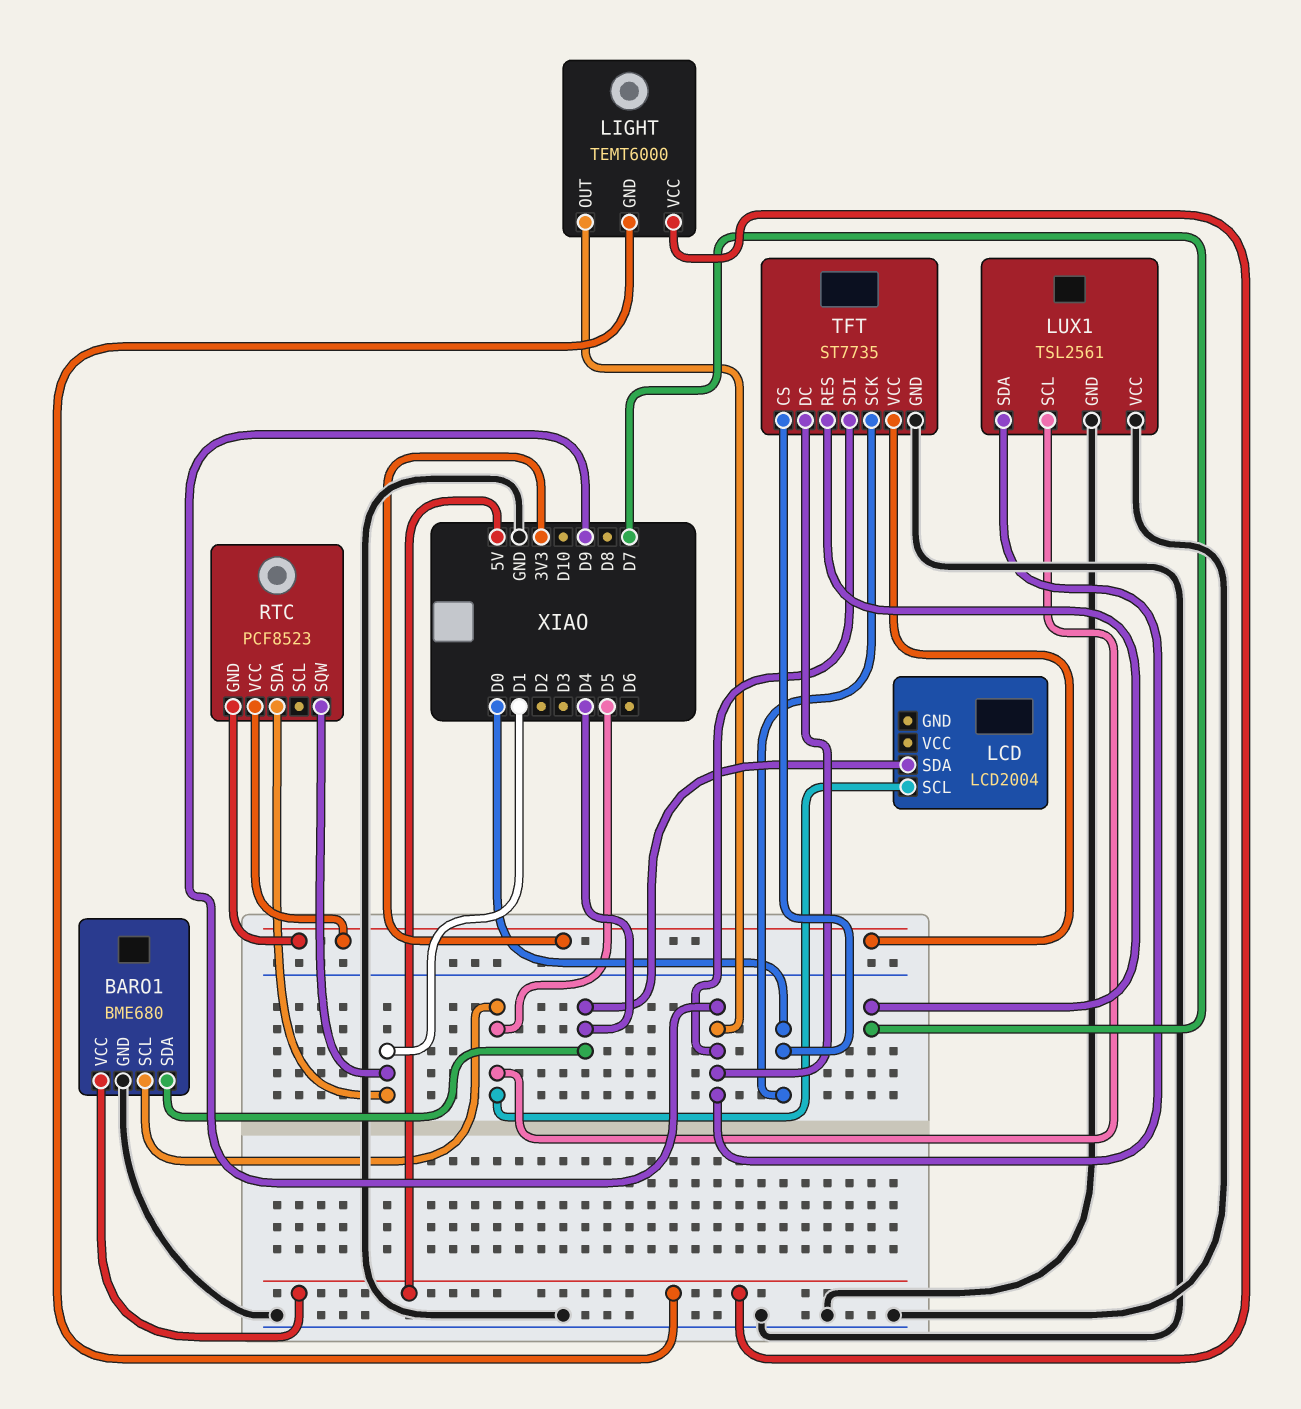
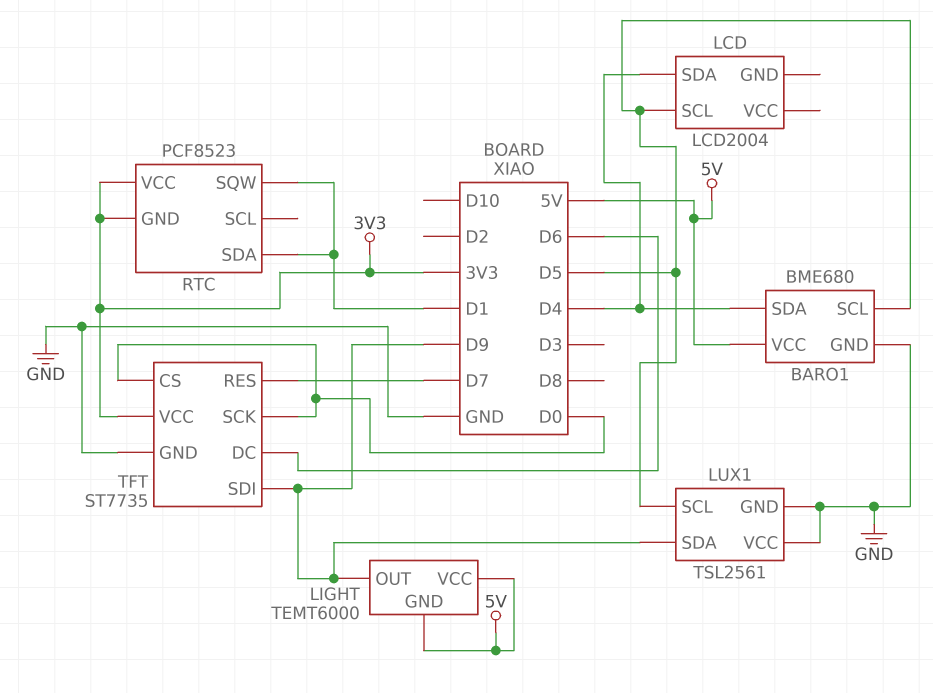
TFT pin DC: D9 -> D6

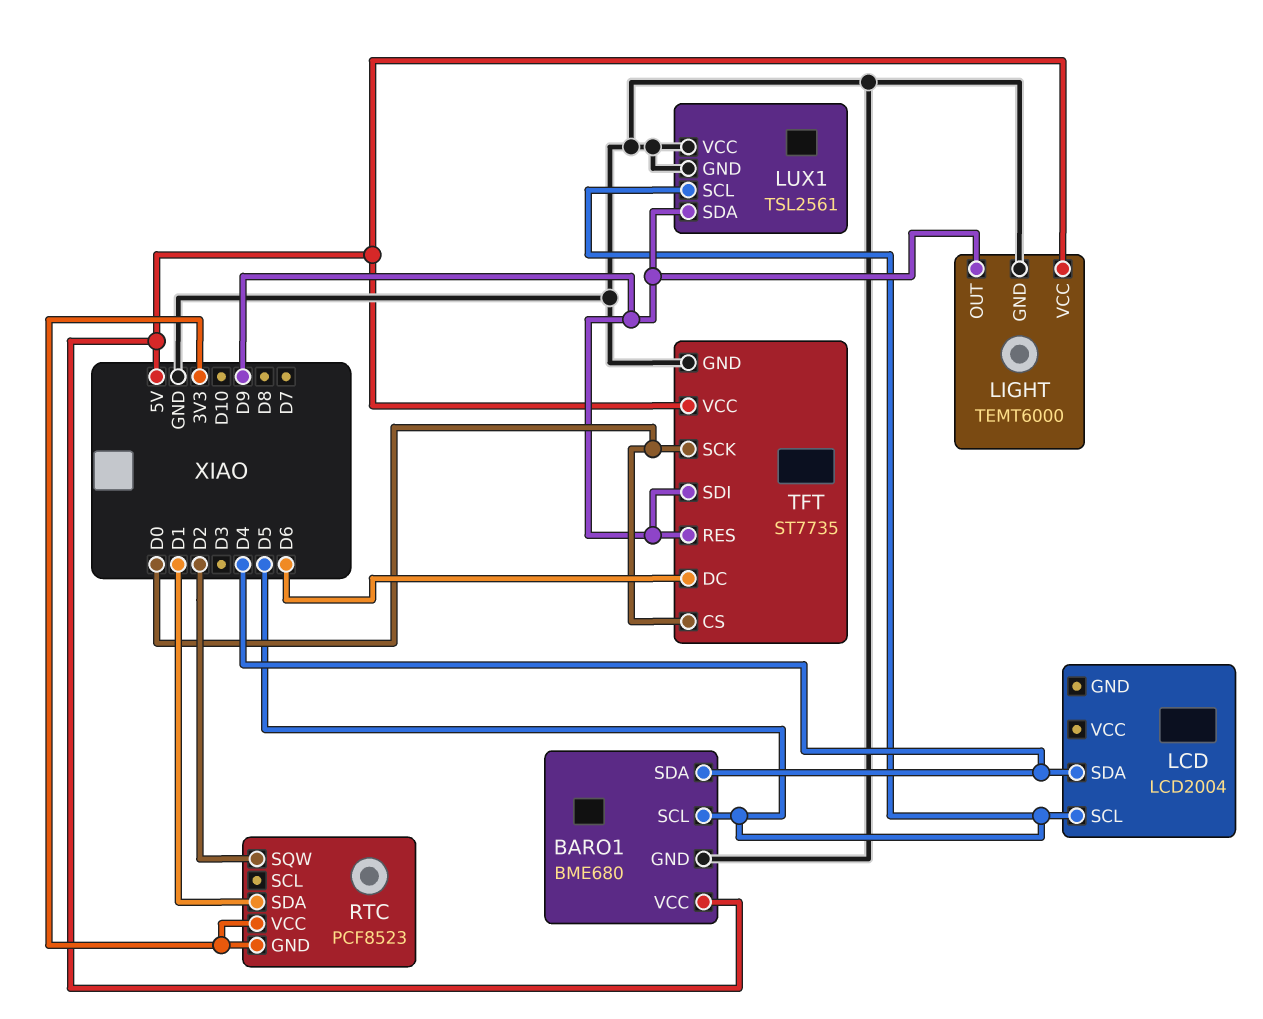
LIGHT pin GND: 5V -> GND
RTC pin SQW: D1 -> D2
TFT pin RES: D7 -> D9
TFT pin VCC: 3V3 -> 5V

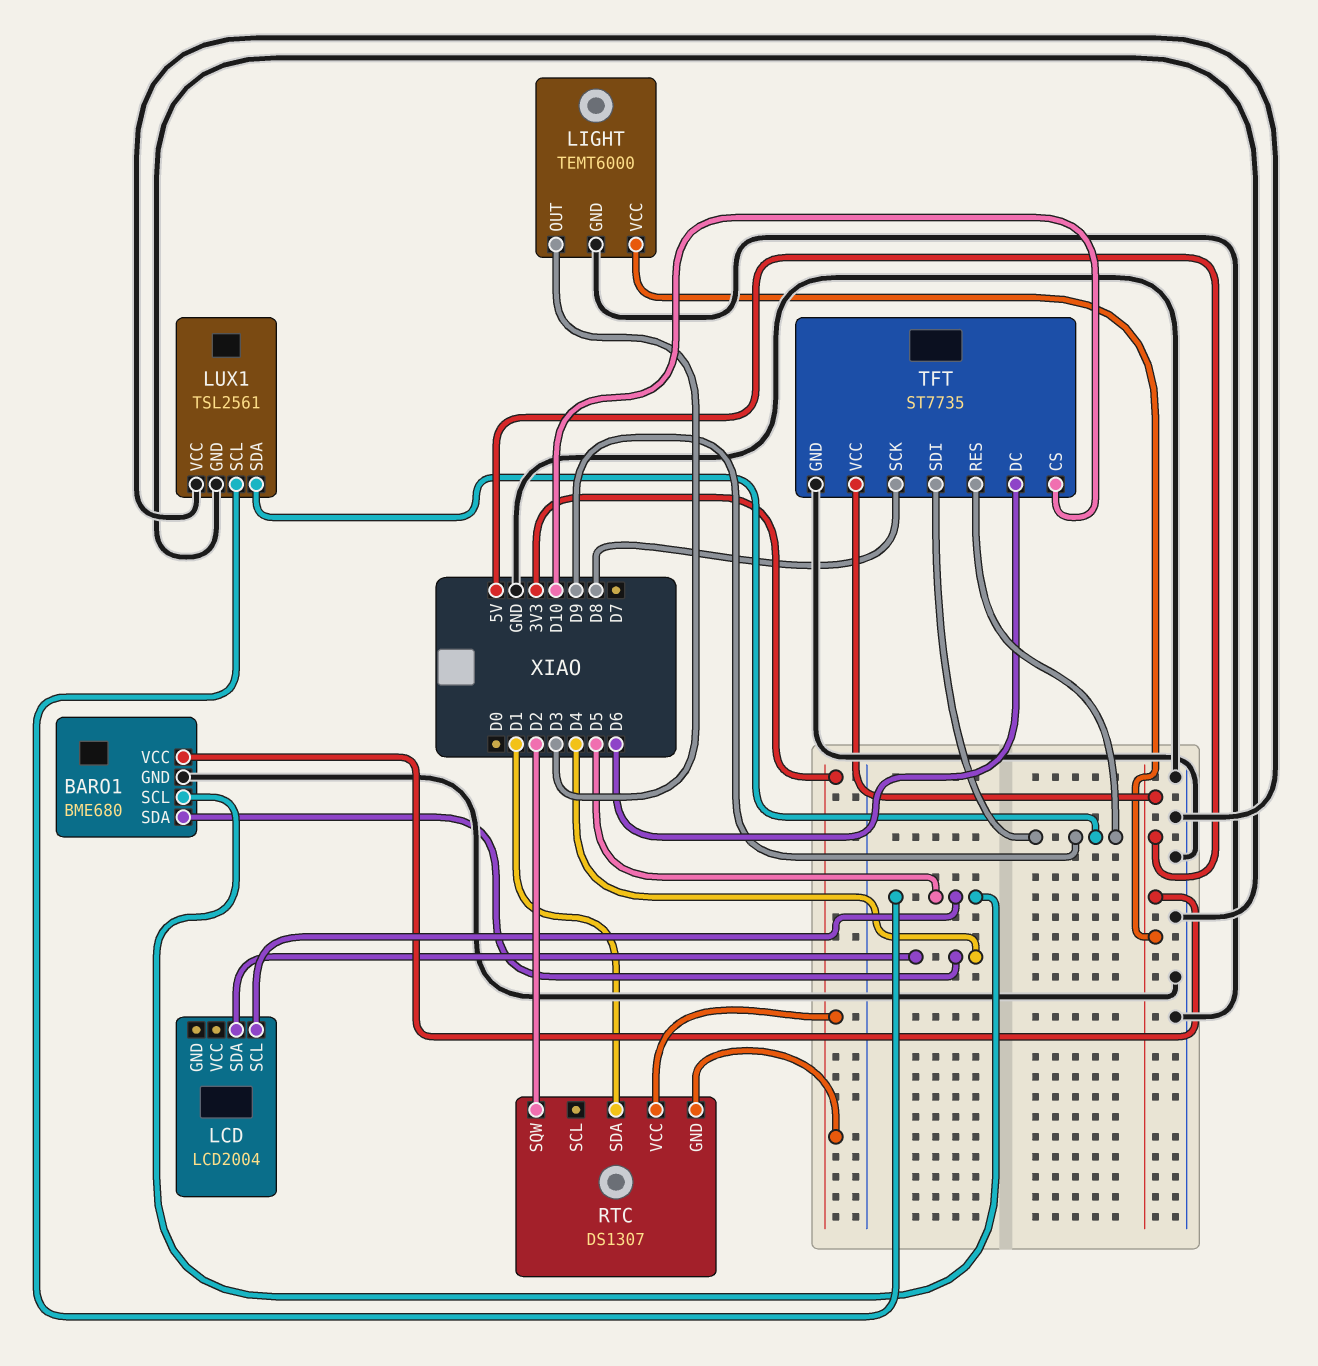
LIGHT pin OUT: D9 -> D3
RTC: PCF8523 -> DS1307
TFT pin CS: D0 -> D10
TFT pin SCK: D0 -> D8

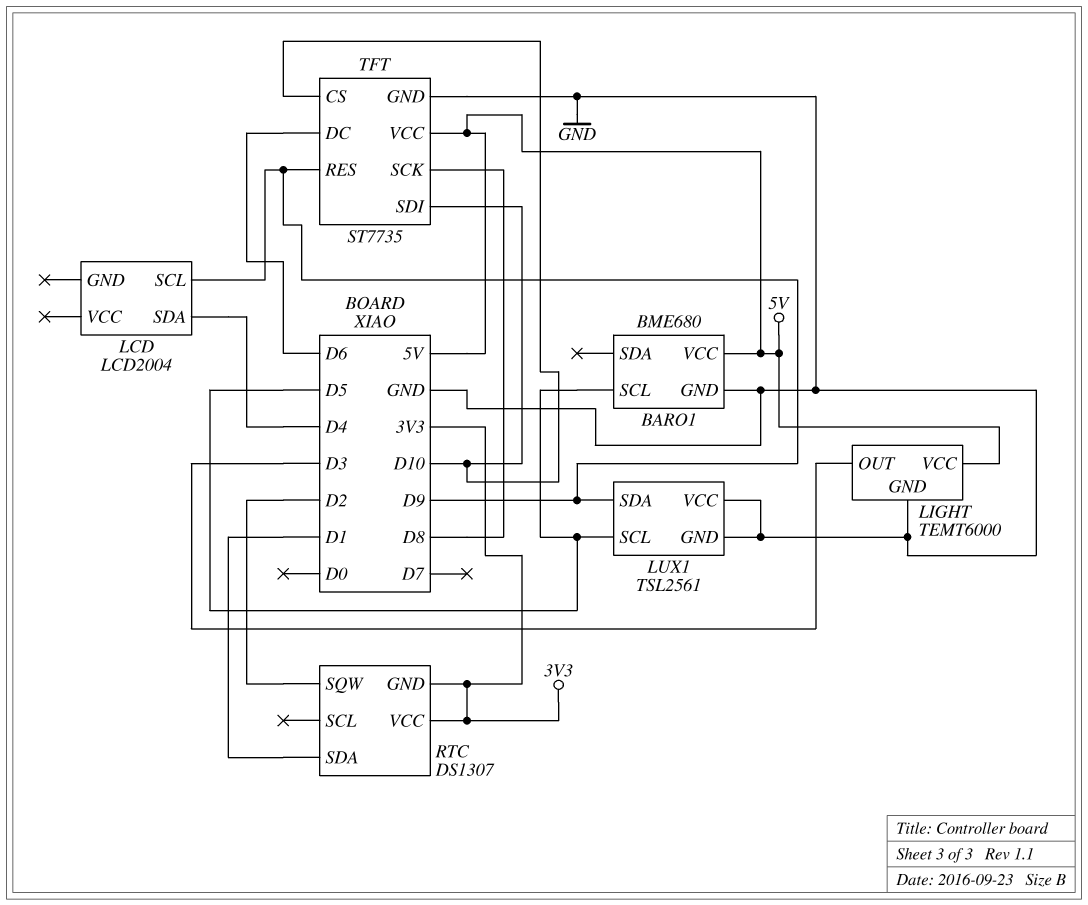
BARO1 pin SDA: D4 -> none
LCD pin SCL: D5 -> D9
TFT pin SDI: D9 -> D10

